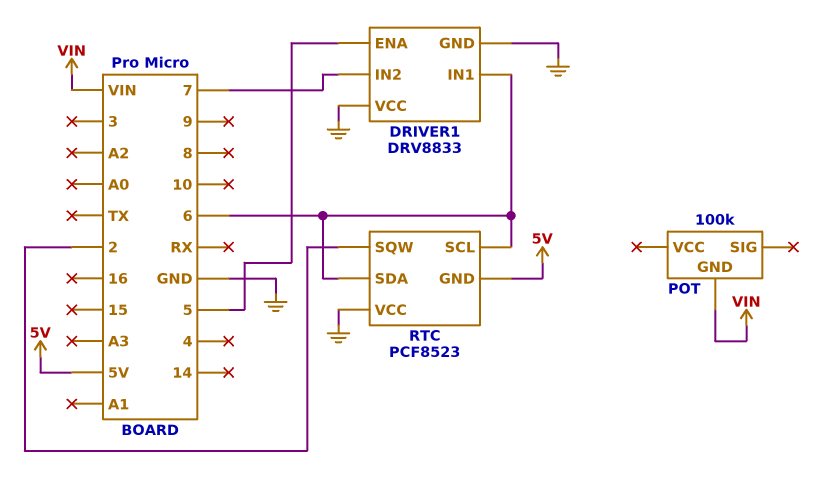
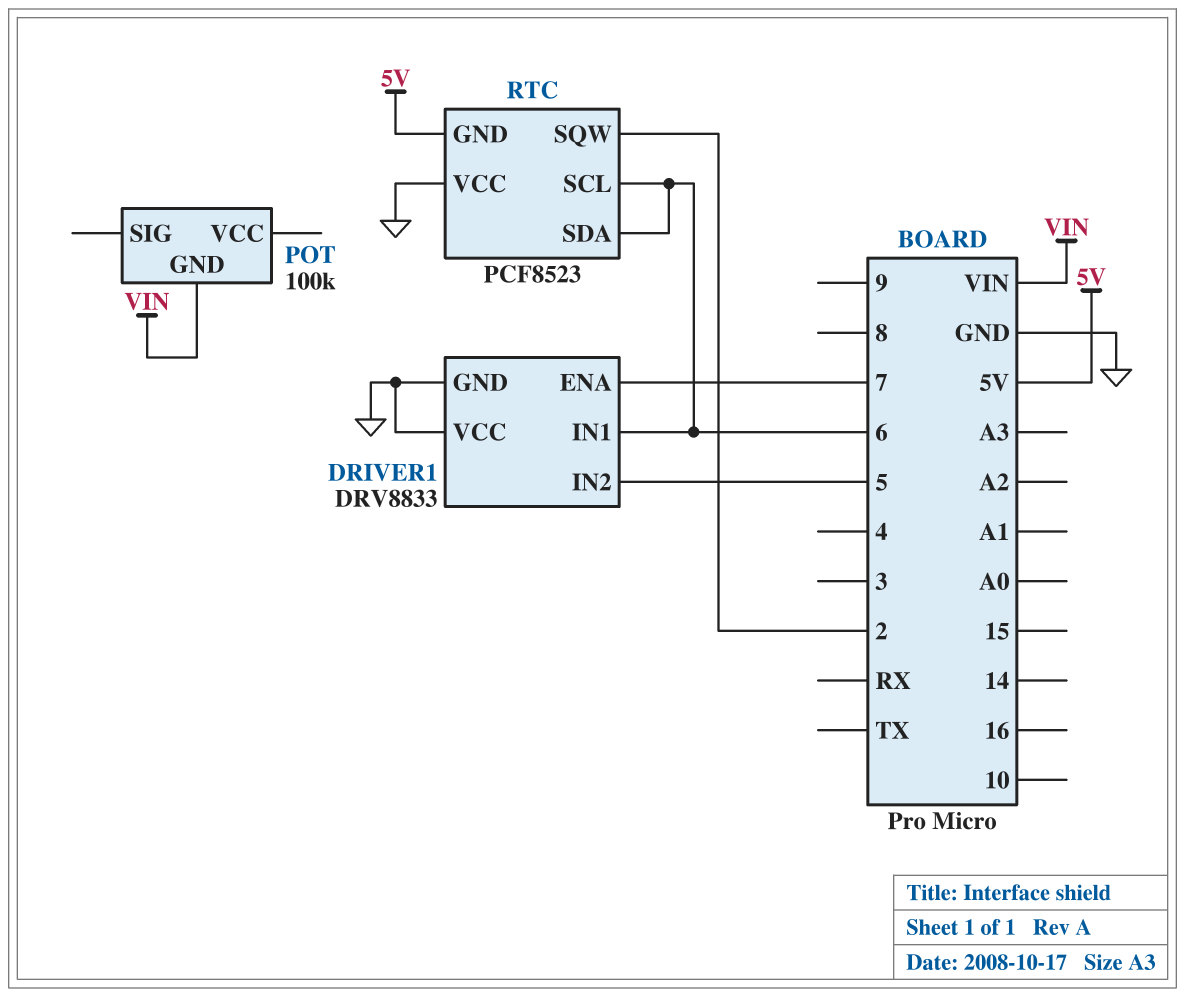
DRIVER1 pin ENA: 5 -> 7
DRIVER1 pin IN2: 7 -> 5

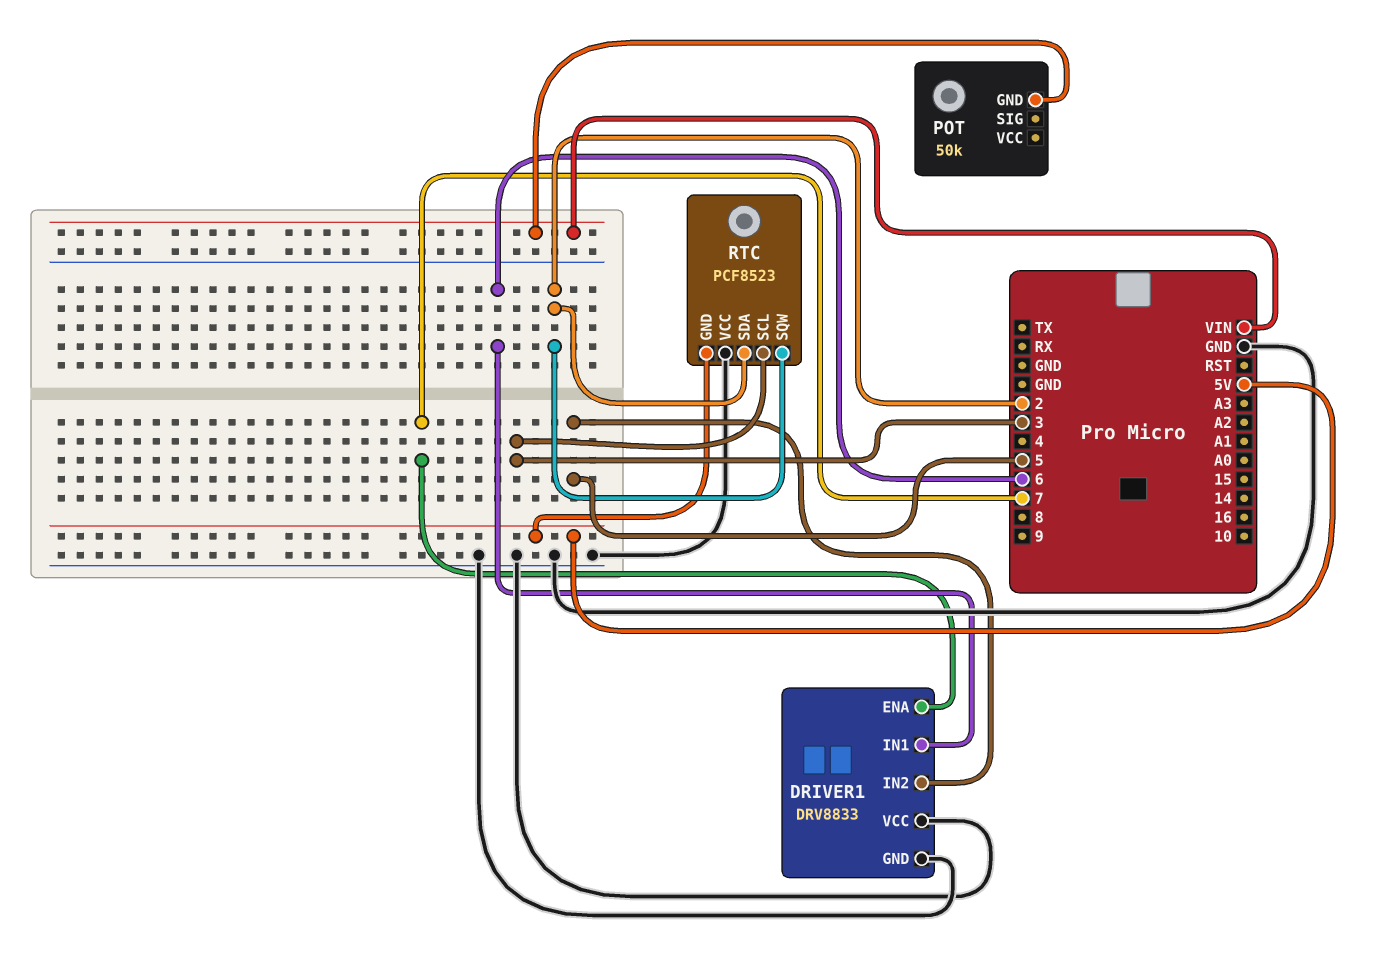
POT: 100k -> 50k
RTC pin SCL: 6 -> 3
RTC pin SDA: 6 -> 2

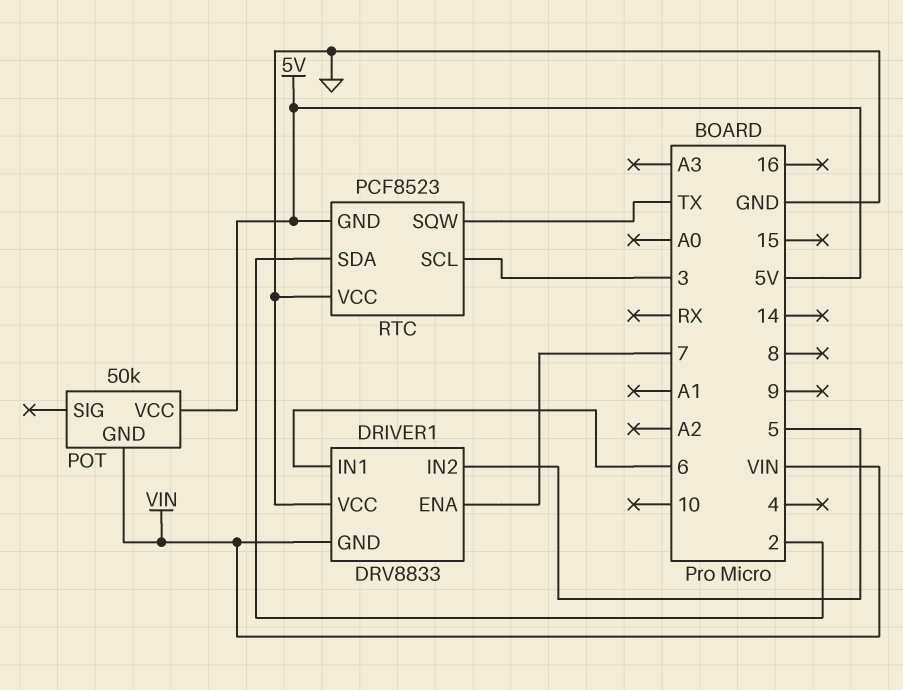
DRIVER1 pin GND: GND -> VIN
POT pin VCC: none -> 5V
RTC pin SQW: 2 -> TX

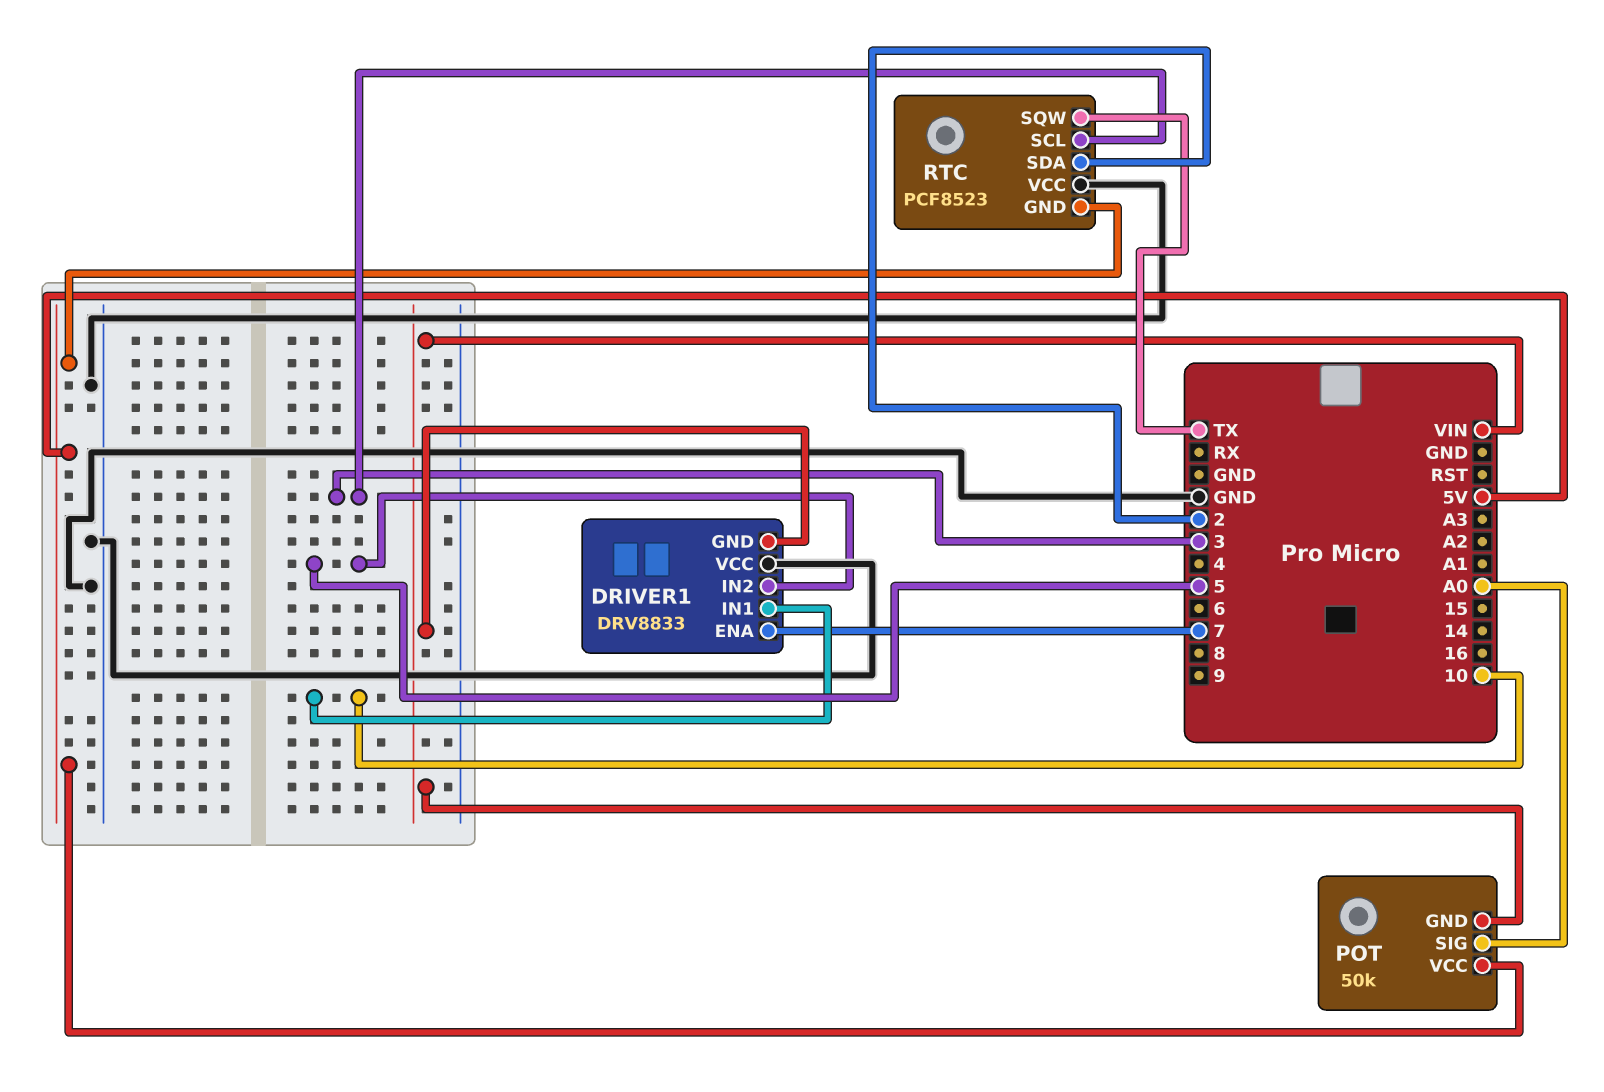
DRIVER1 pin IN1: 6 -> 10
POT pin SIG: none -> A0

